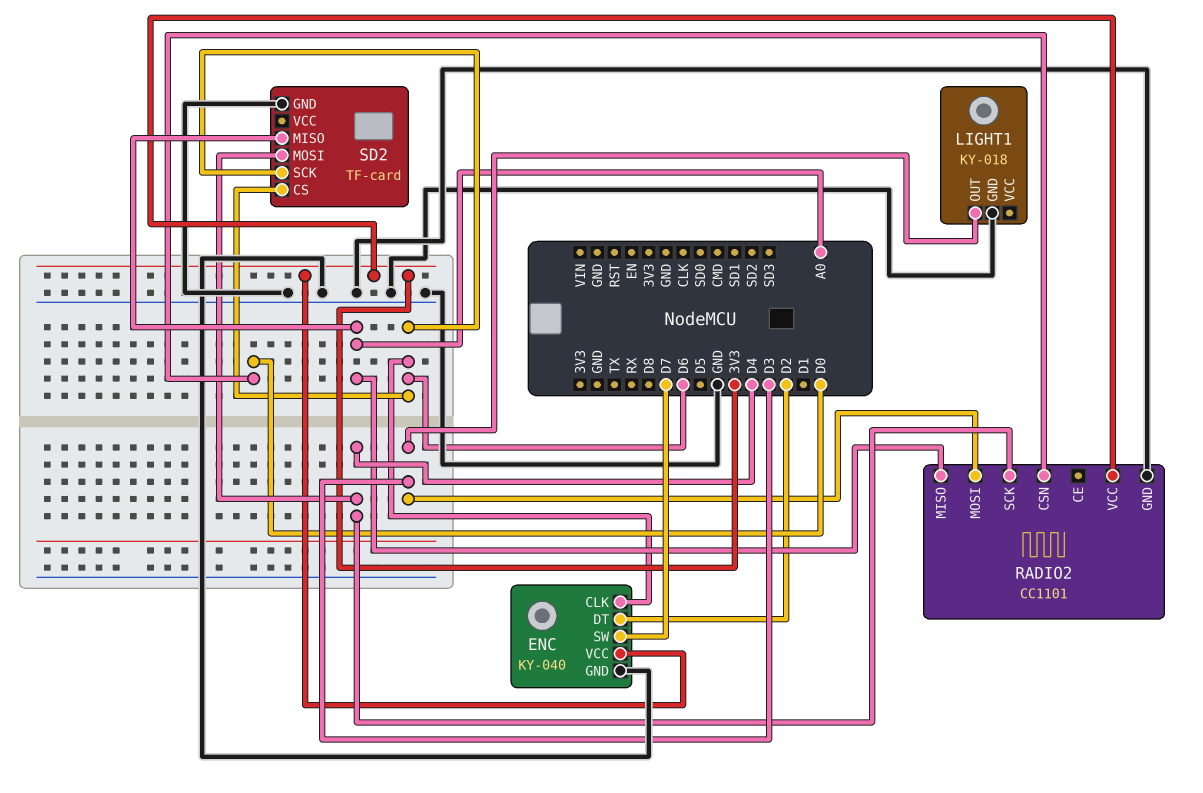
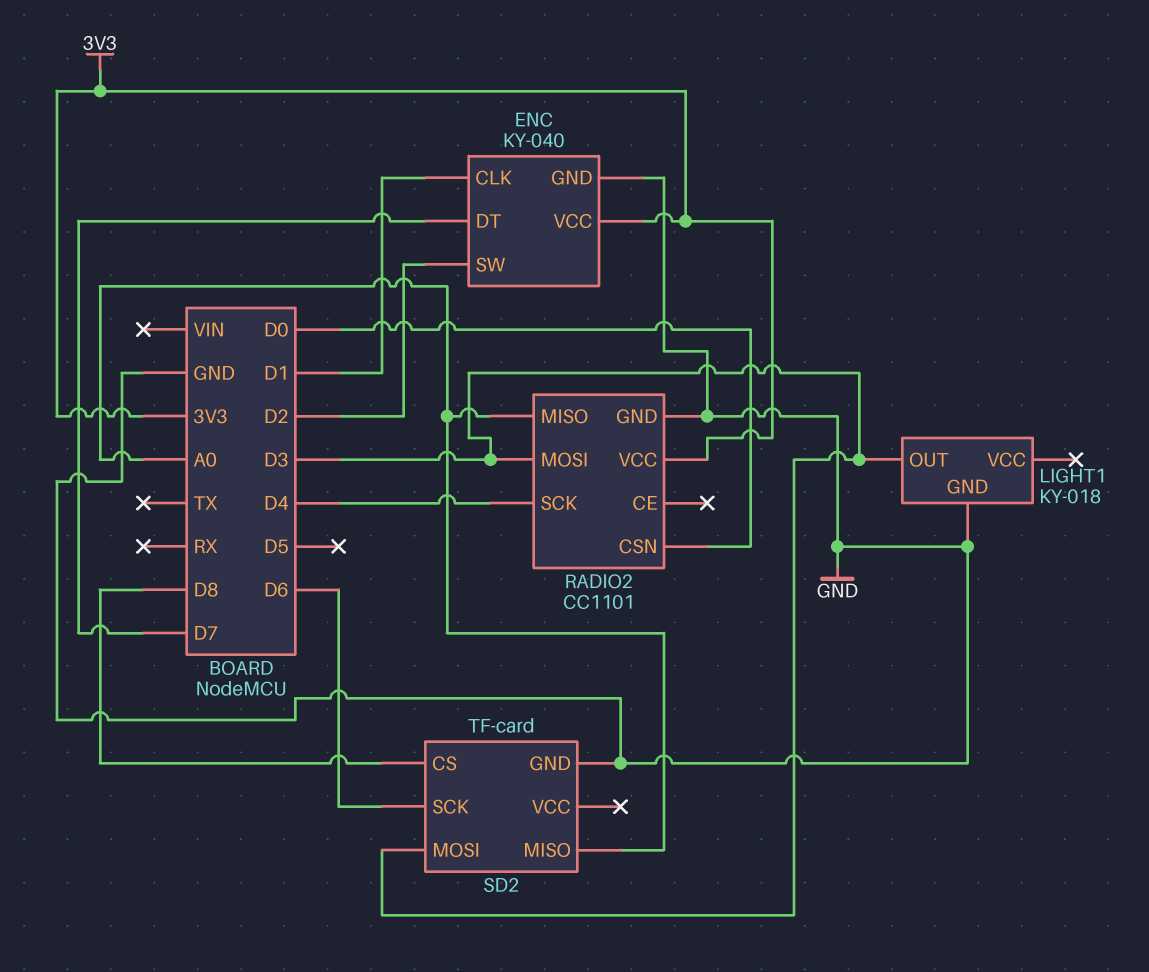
ENC pin CLK: D6 -> D1
ENC pin DT: D2 -> D7
ENC pin SW: D7 -> D2
SD2 pin CS: D6 -> D8
SD2 pin MOSI: D4 -> D3

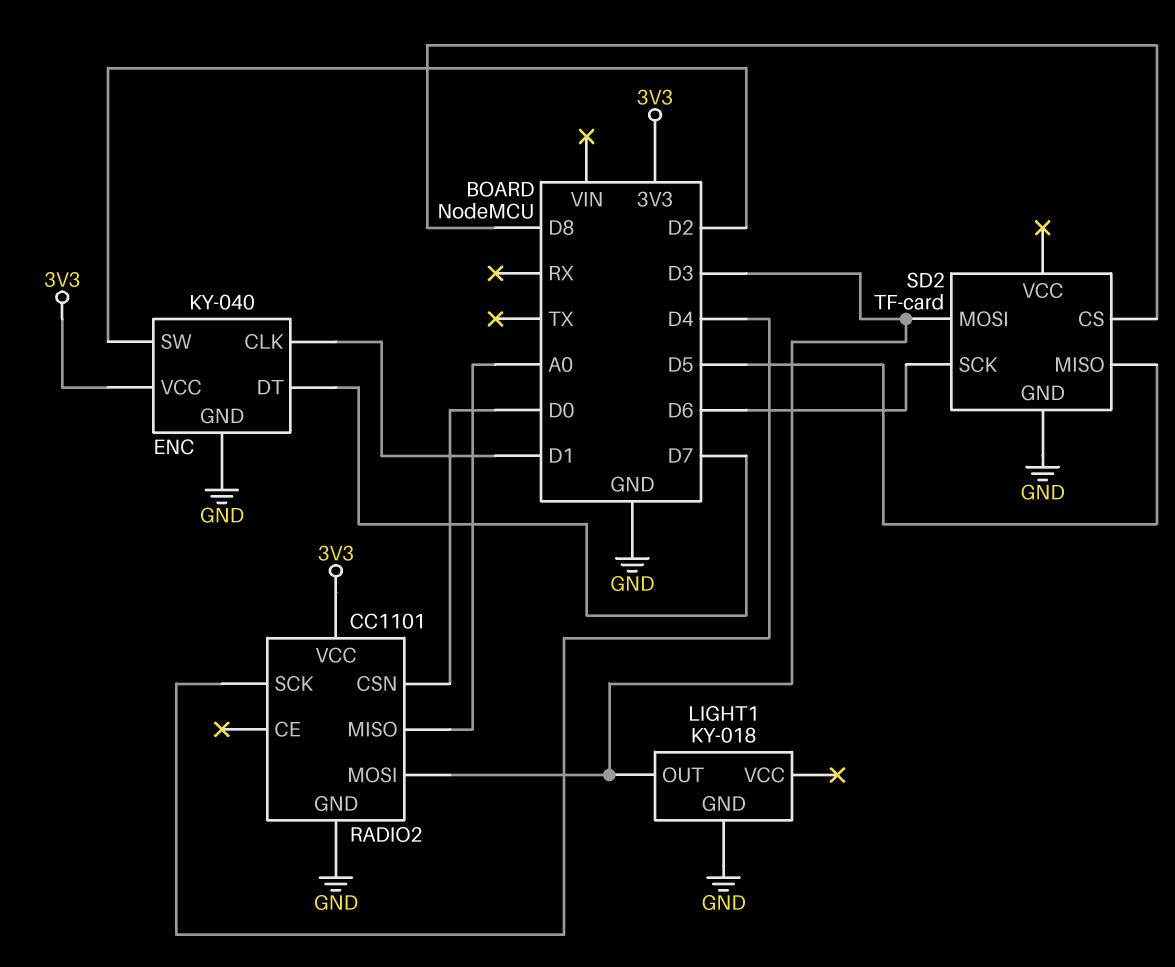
SD2 pin MISO: A0 -> D5

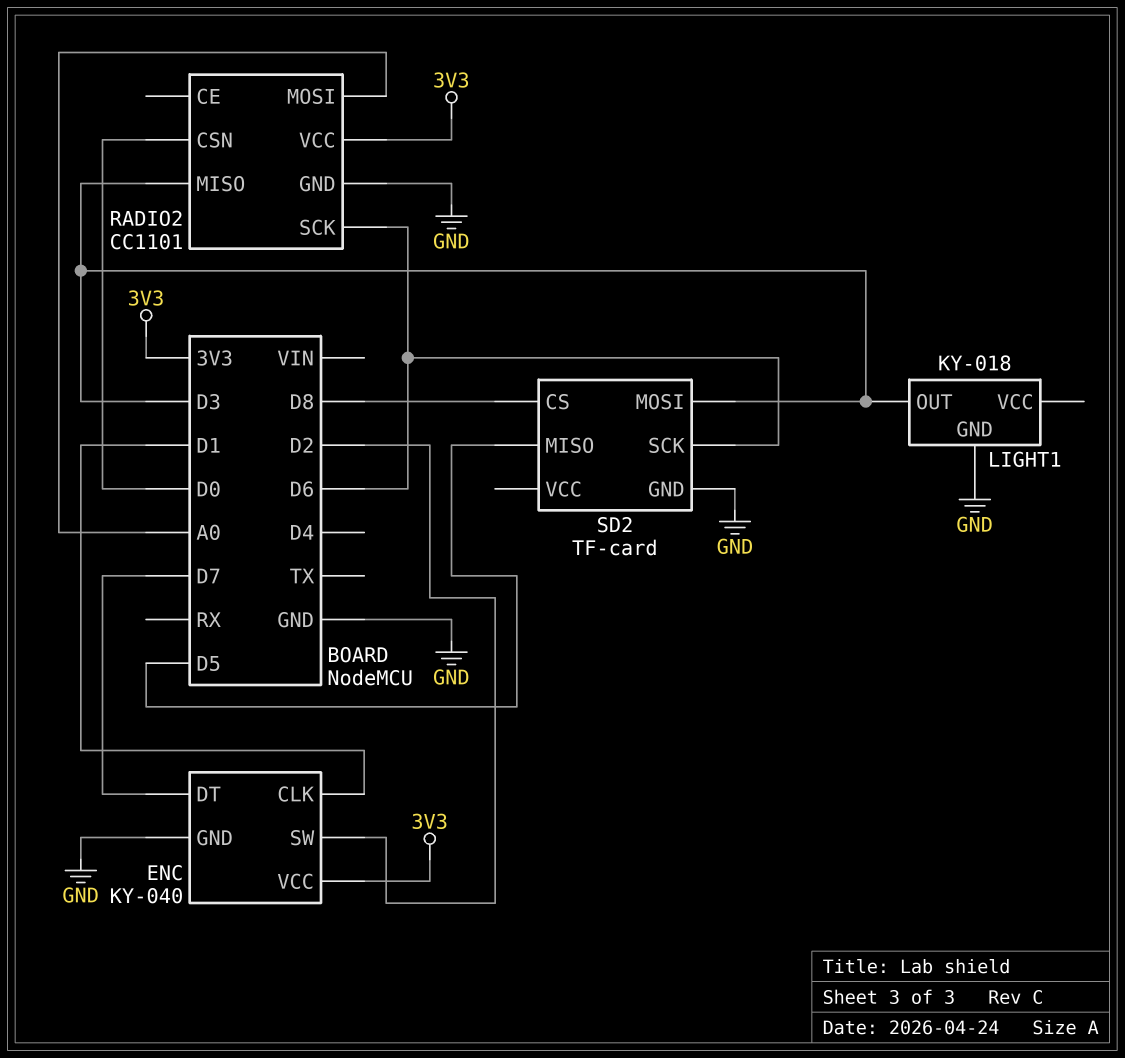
RADIO2 pin MISO: A0 -> D3
RADIO2 pin MOSI: D3 -> A0
RADIO2 pin SCK: D4 -> D6

